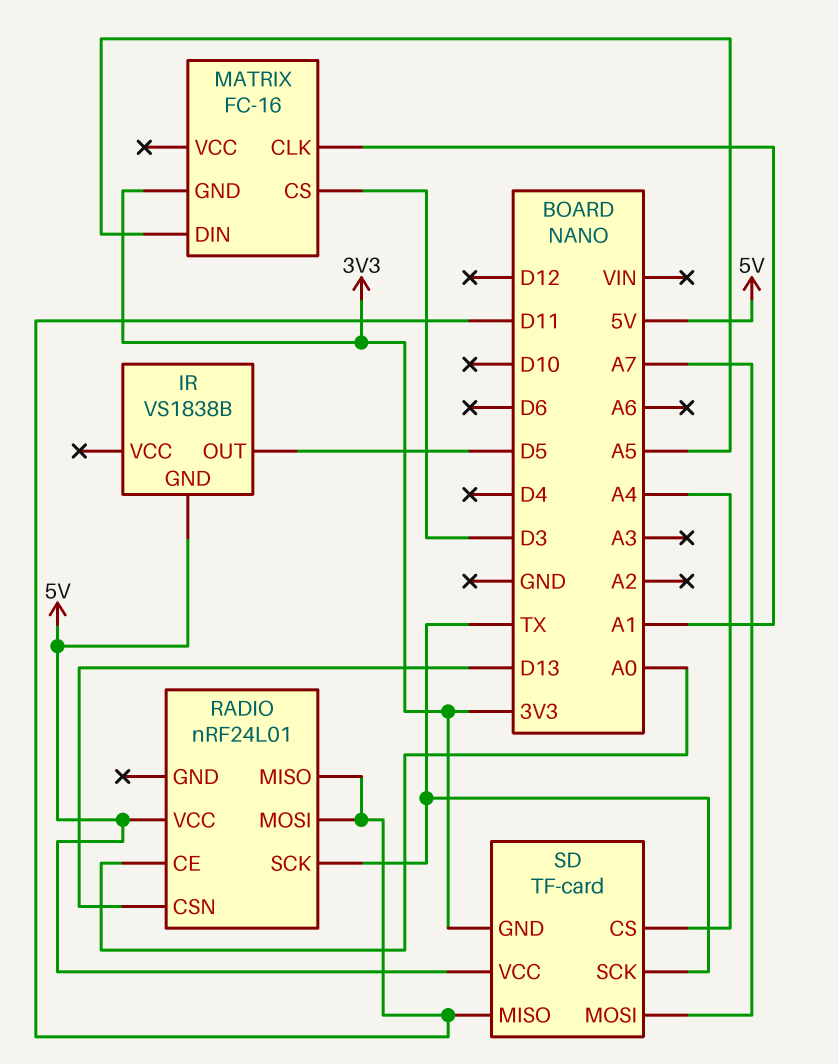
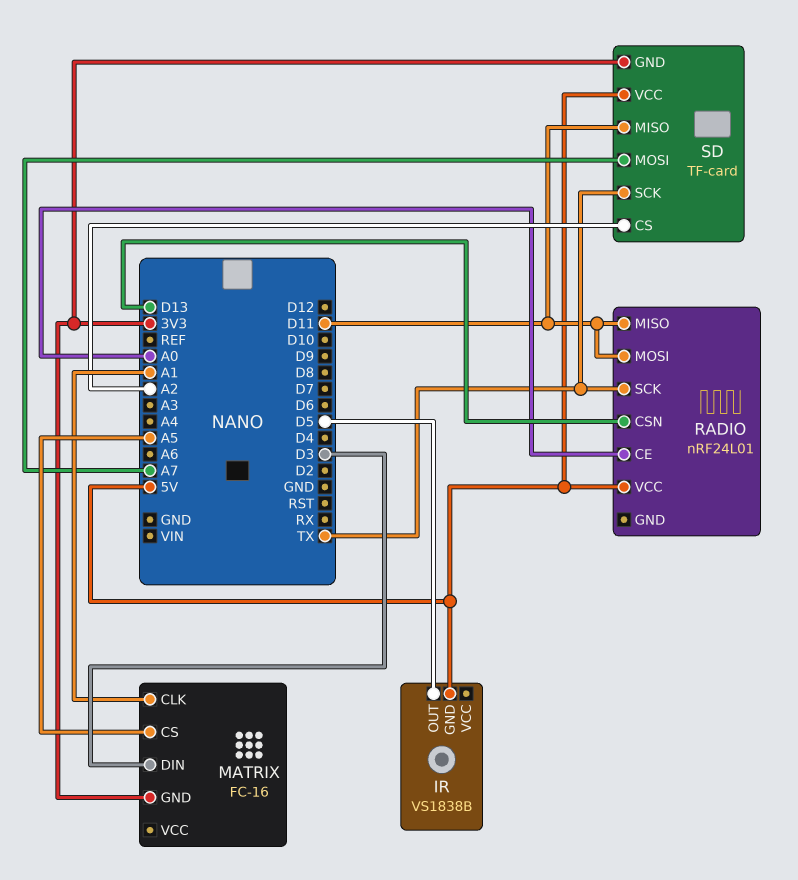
MATRIX pin CS: D3 -> A5
MATRIX pin DIN: A5 -> D3
SD pin CS: A4 -> A2

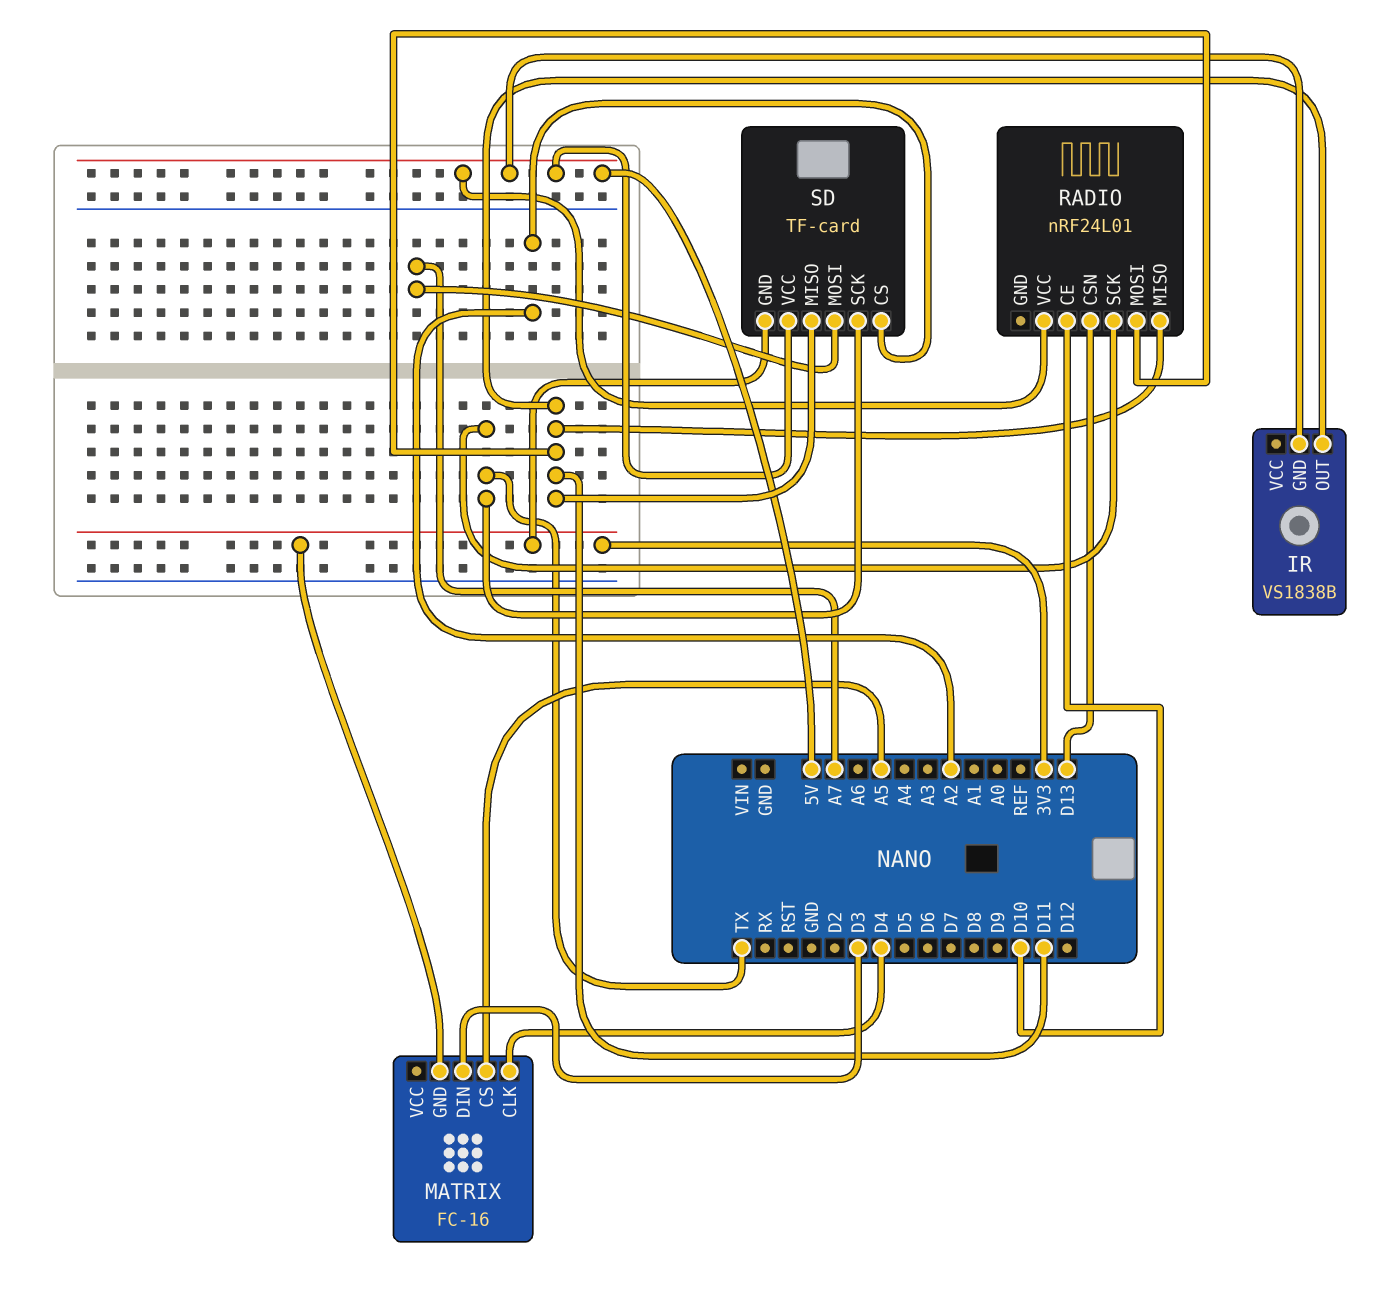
IR pin OUT: D5 -> D11
MATRIX pin CLK: A1 -> D4
RADIO pin CE: A0 -> D10

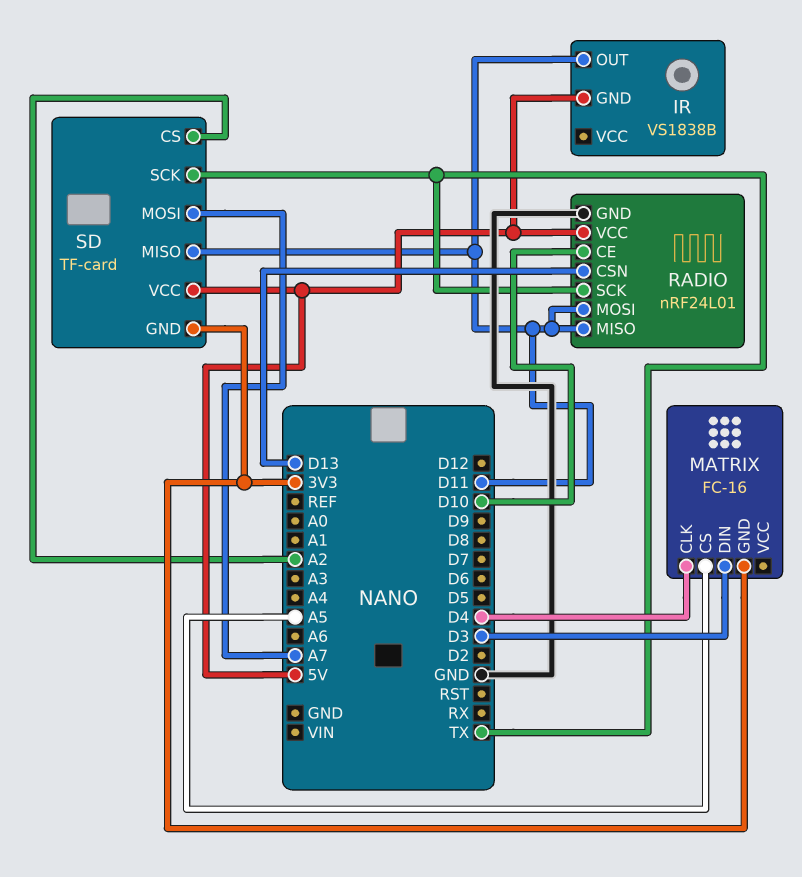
RADIO pin GND: none -> GND

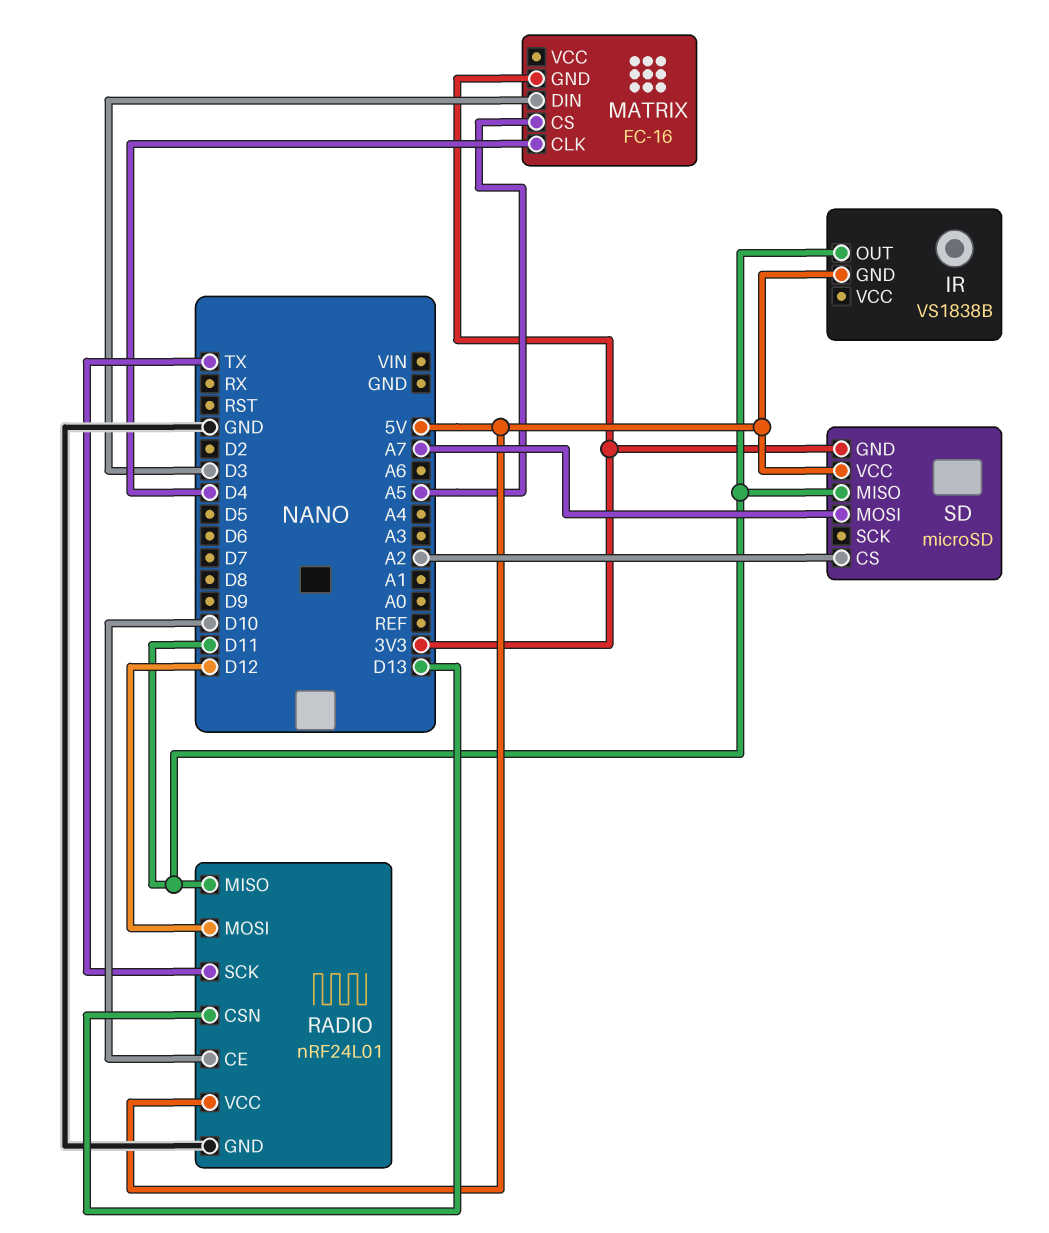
RADIO pin MOSI: D11 -> D12
SD: TF-card -> microSD
SD pin SCK: TX -> none

